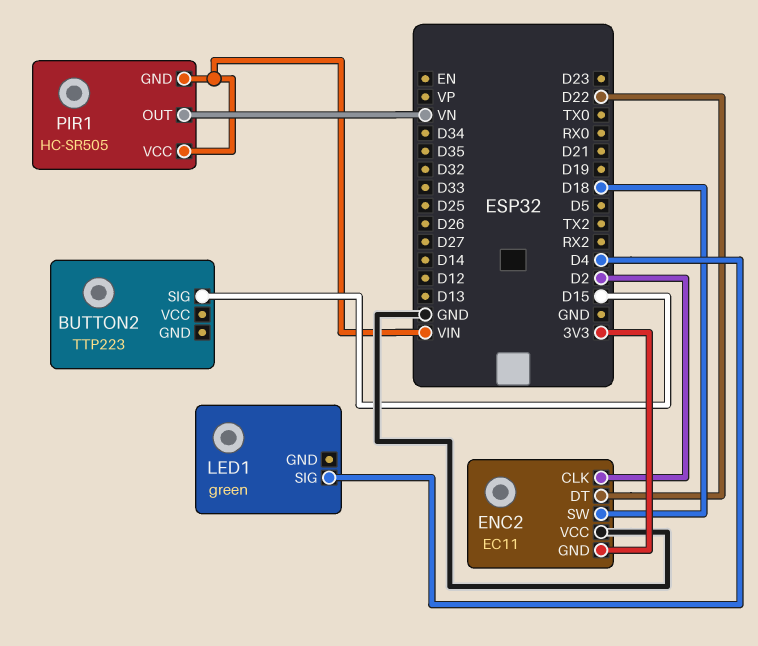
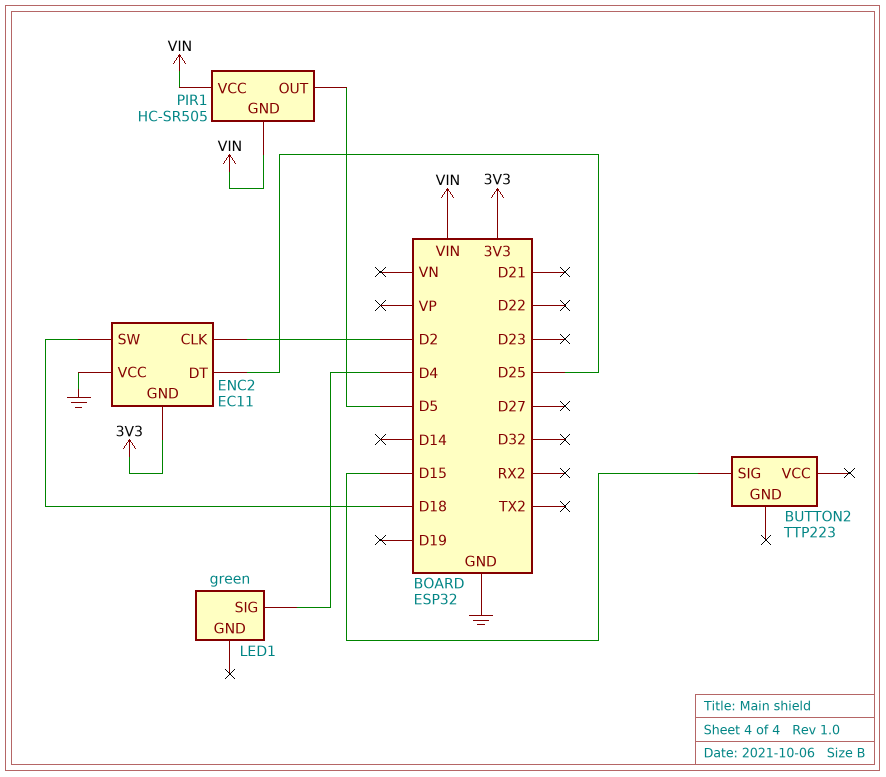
ENC2 pin DT: D22 -> D25
PIR1 pin OUT: VN -> D5

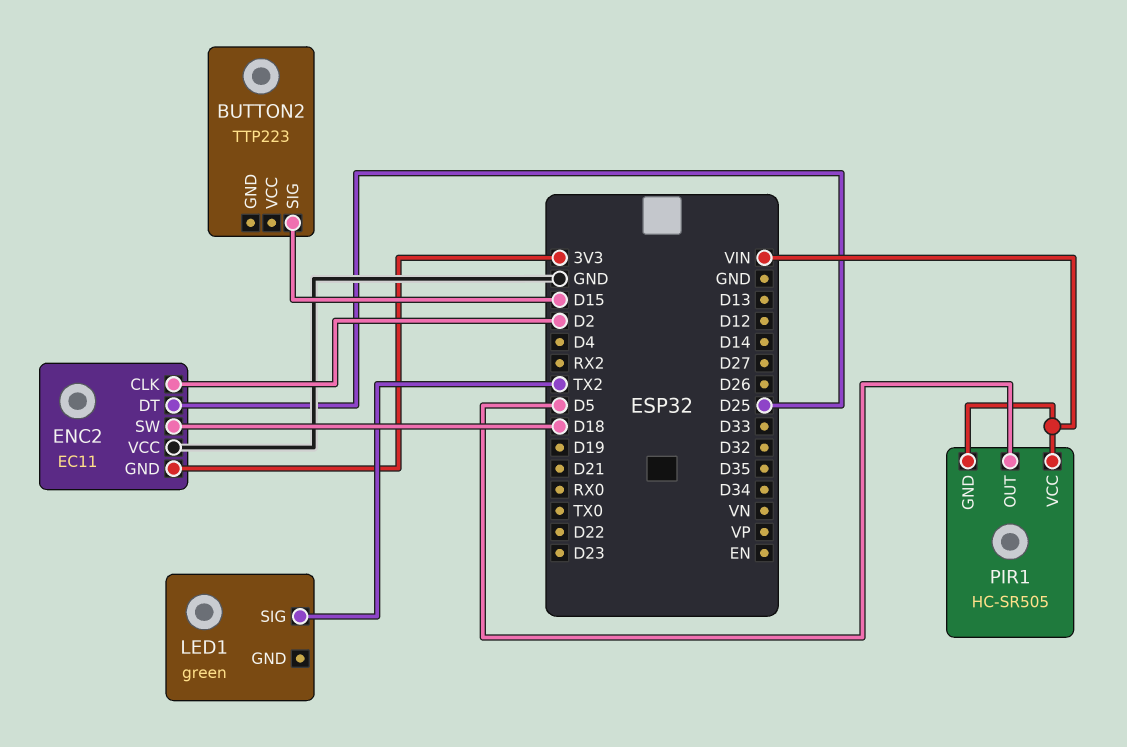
LED1 pin SIG: D4 -> TX2

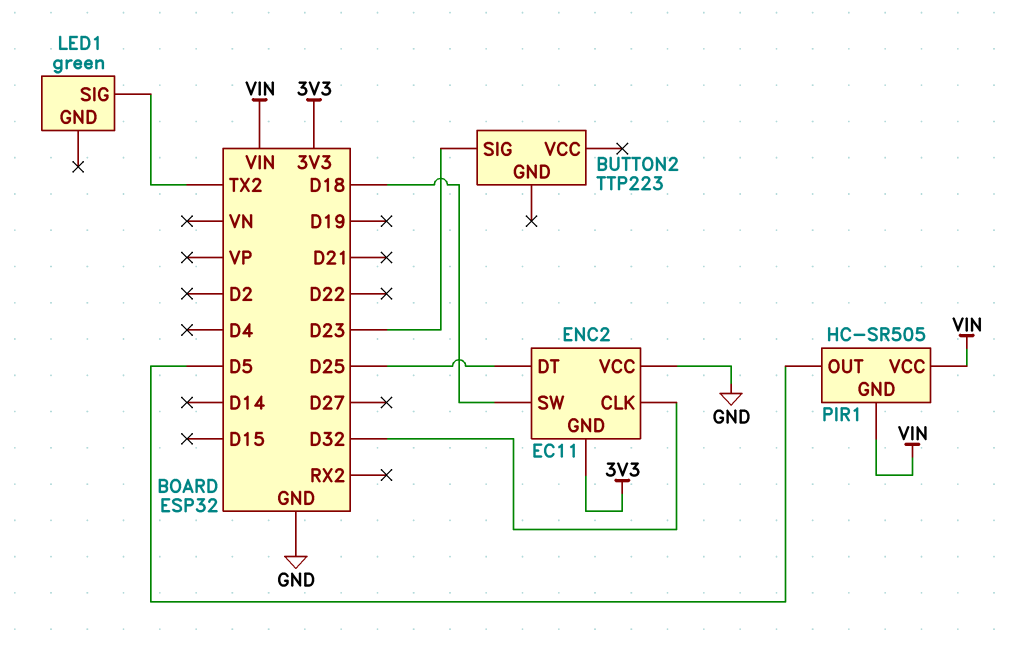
BUTTON2 pin SIG: D15 -> D23
ENC2 pin CLK: D2 -> D32

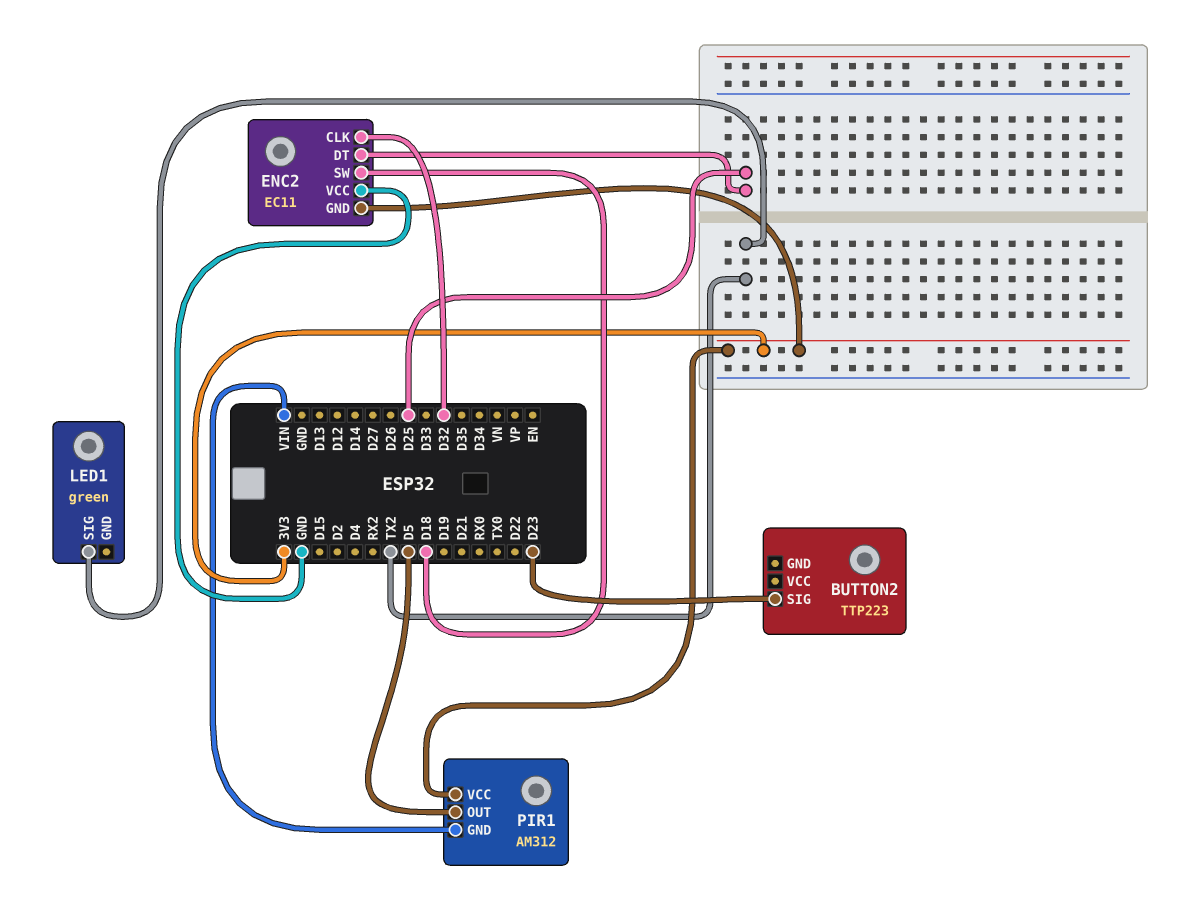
PIR1: HC-SR505 -> AM312
PIR1 pin VCC: VIN -> 3V3

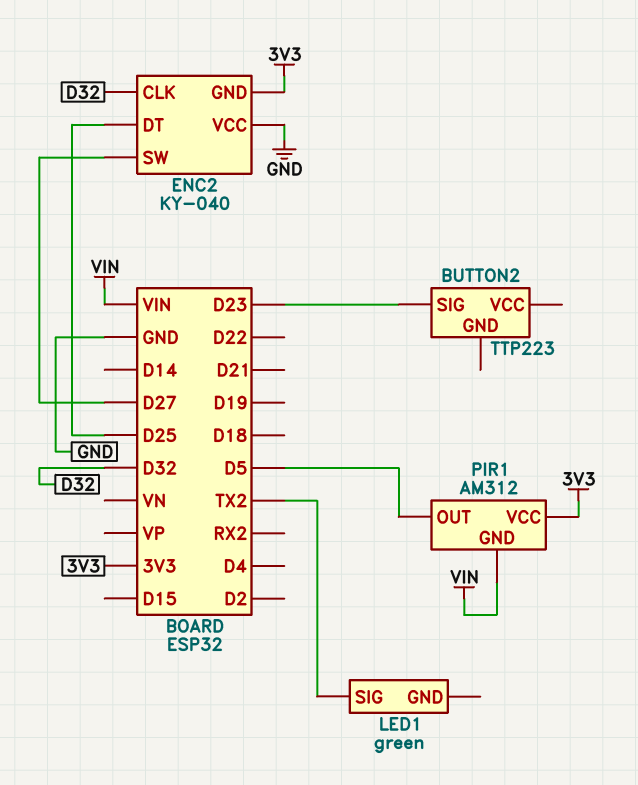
ENC2: EC11 -> KY-040
ENC2 pin SW: D18 -> D27

